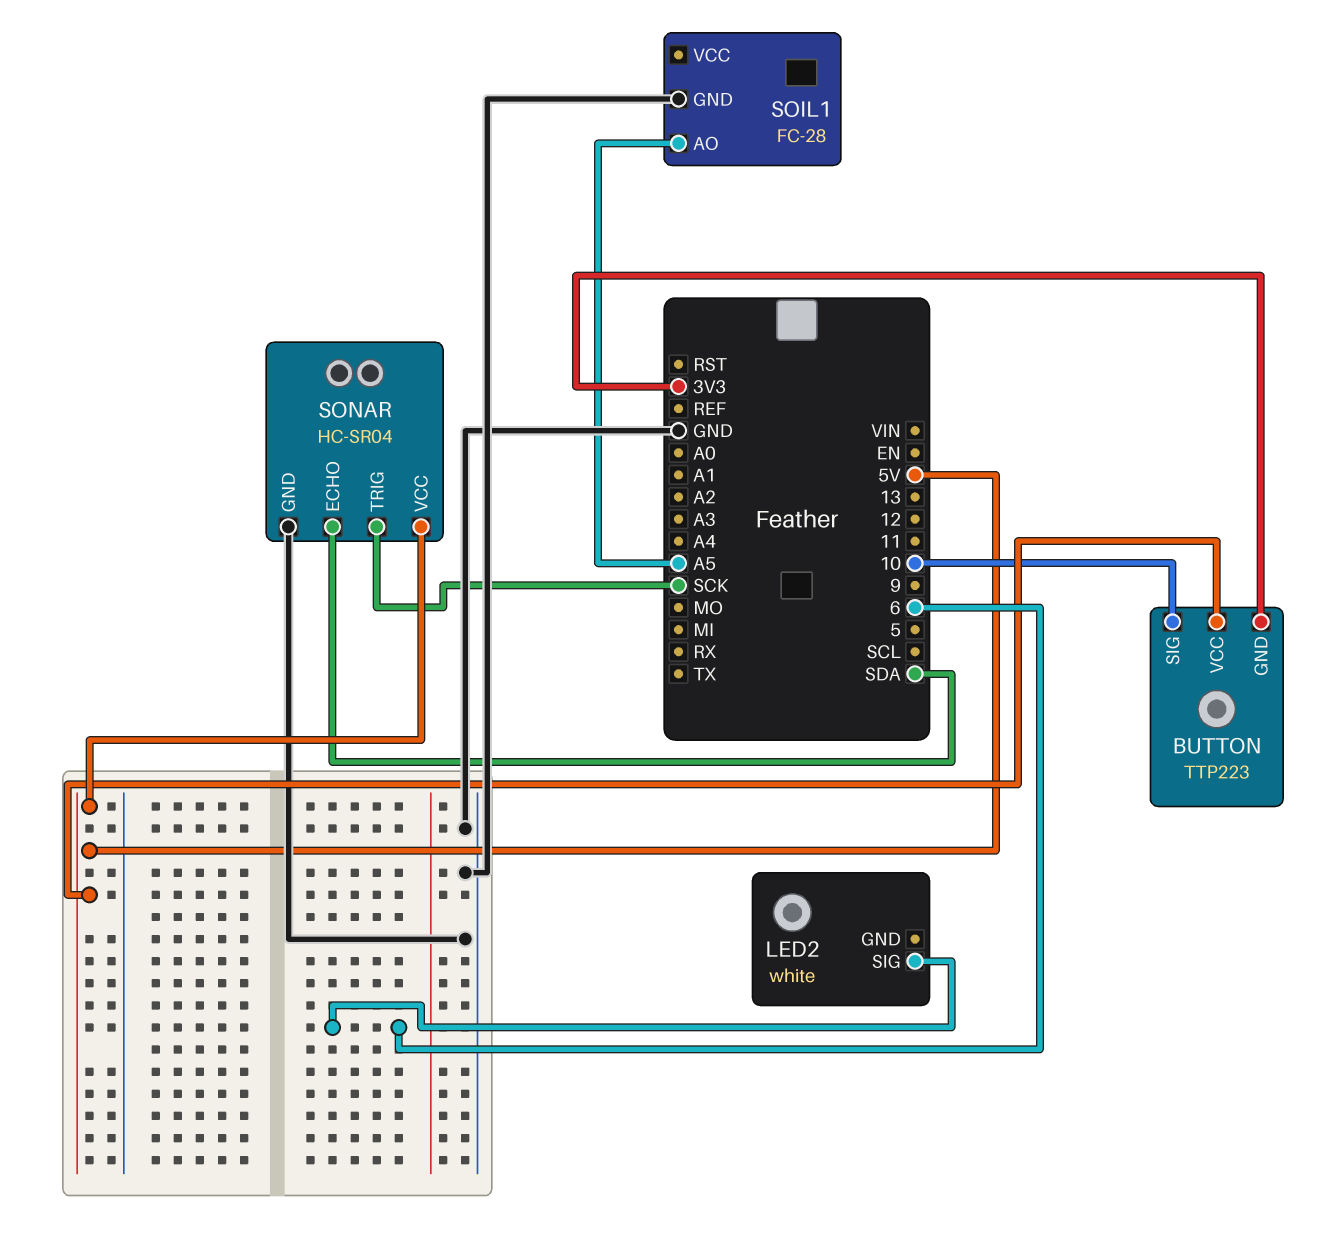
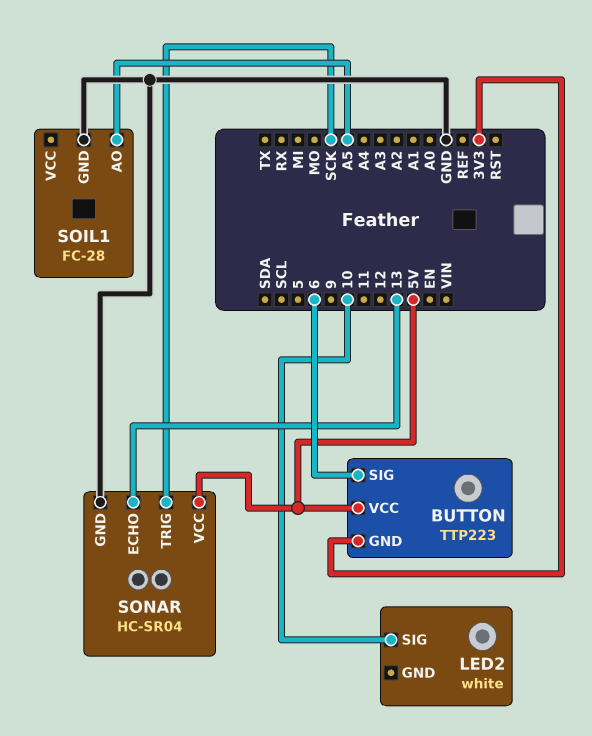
BUTTON pin SIG: 10 -> 6
LED2 pin SIG: 6 -> 10
SONAR pin ECHO: SDA -> 13

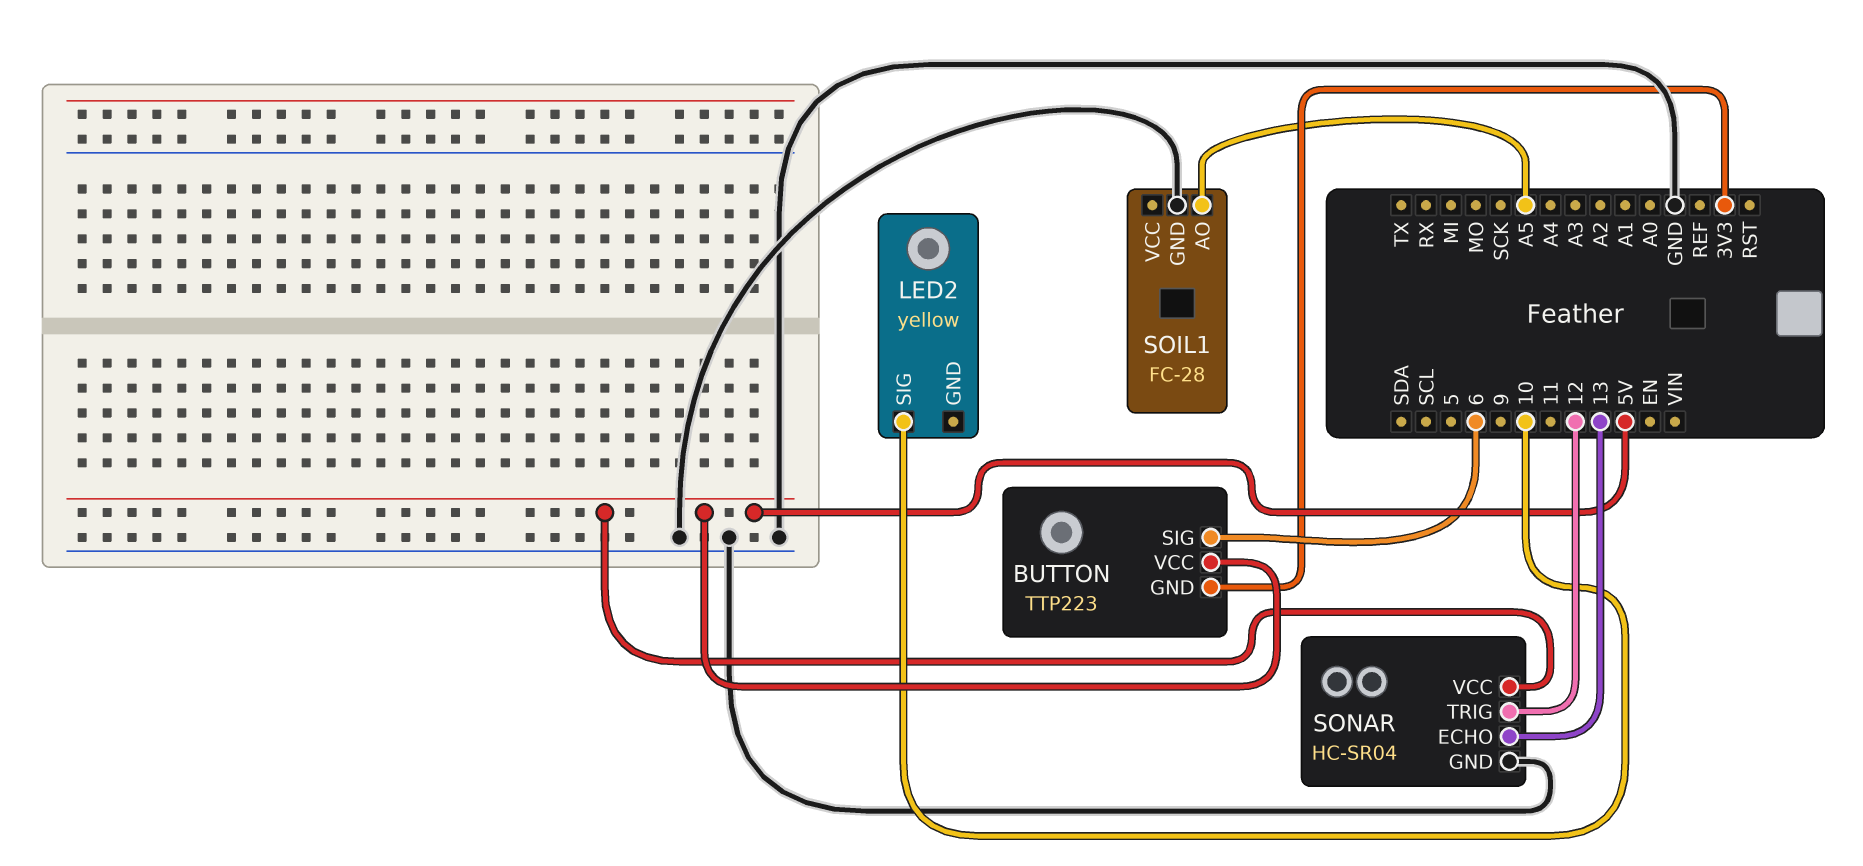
LED2: white -> yellow
SONAR pin TRIG: SCK -> 12

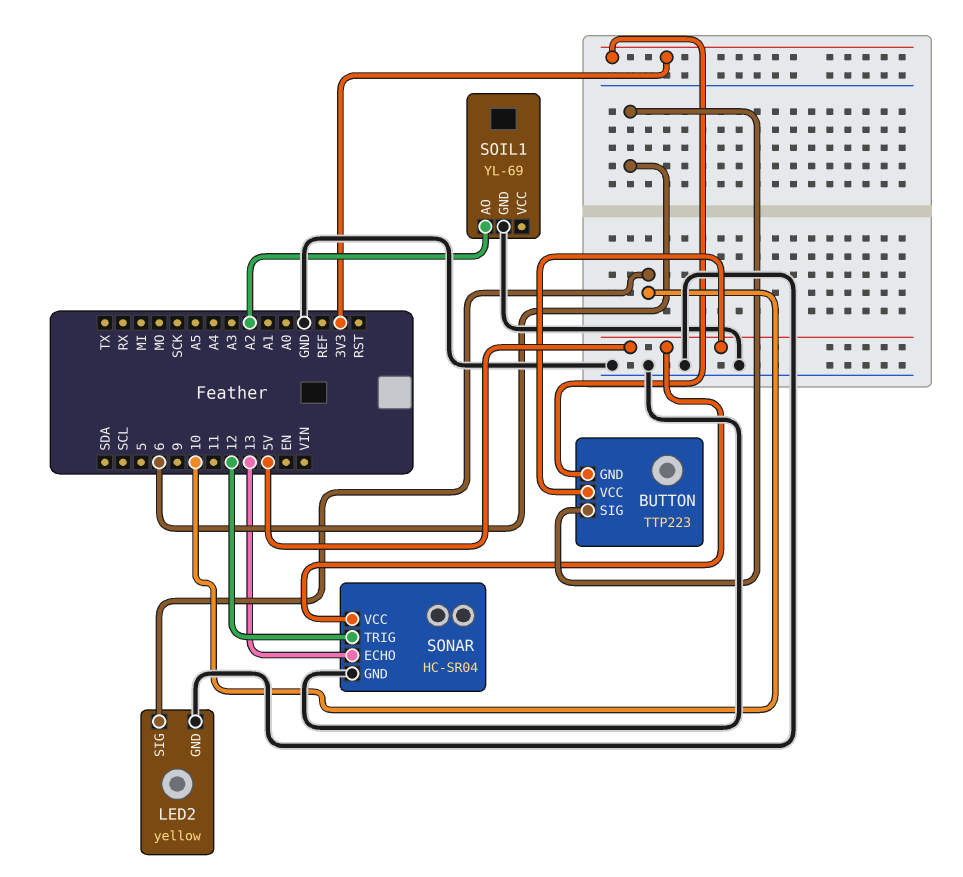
LED2 pin GND: none -> GND
SOIL1: FC-28 -> YL-69
SOIL1 pin AO: A5 -> A2

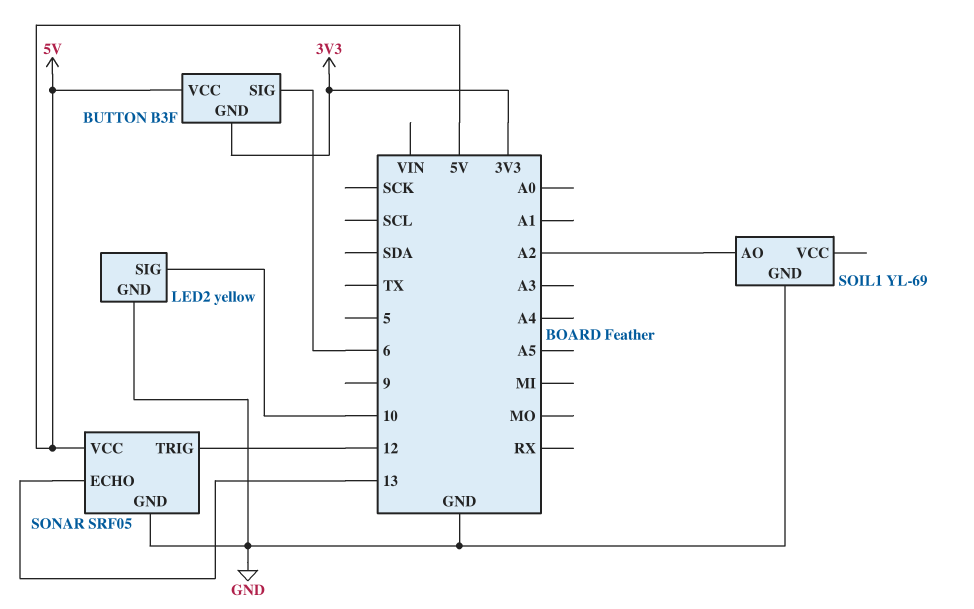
BUTTON: TTP223 -> B3F
SONAR: HC-SR04 -> SRF05

